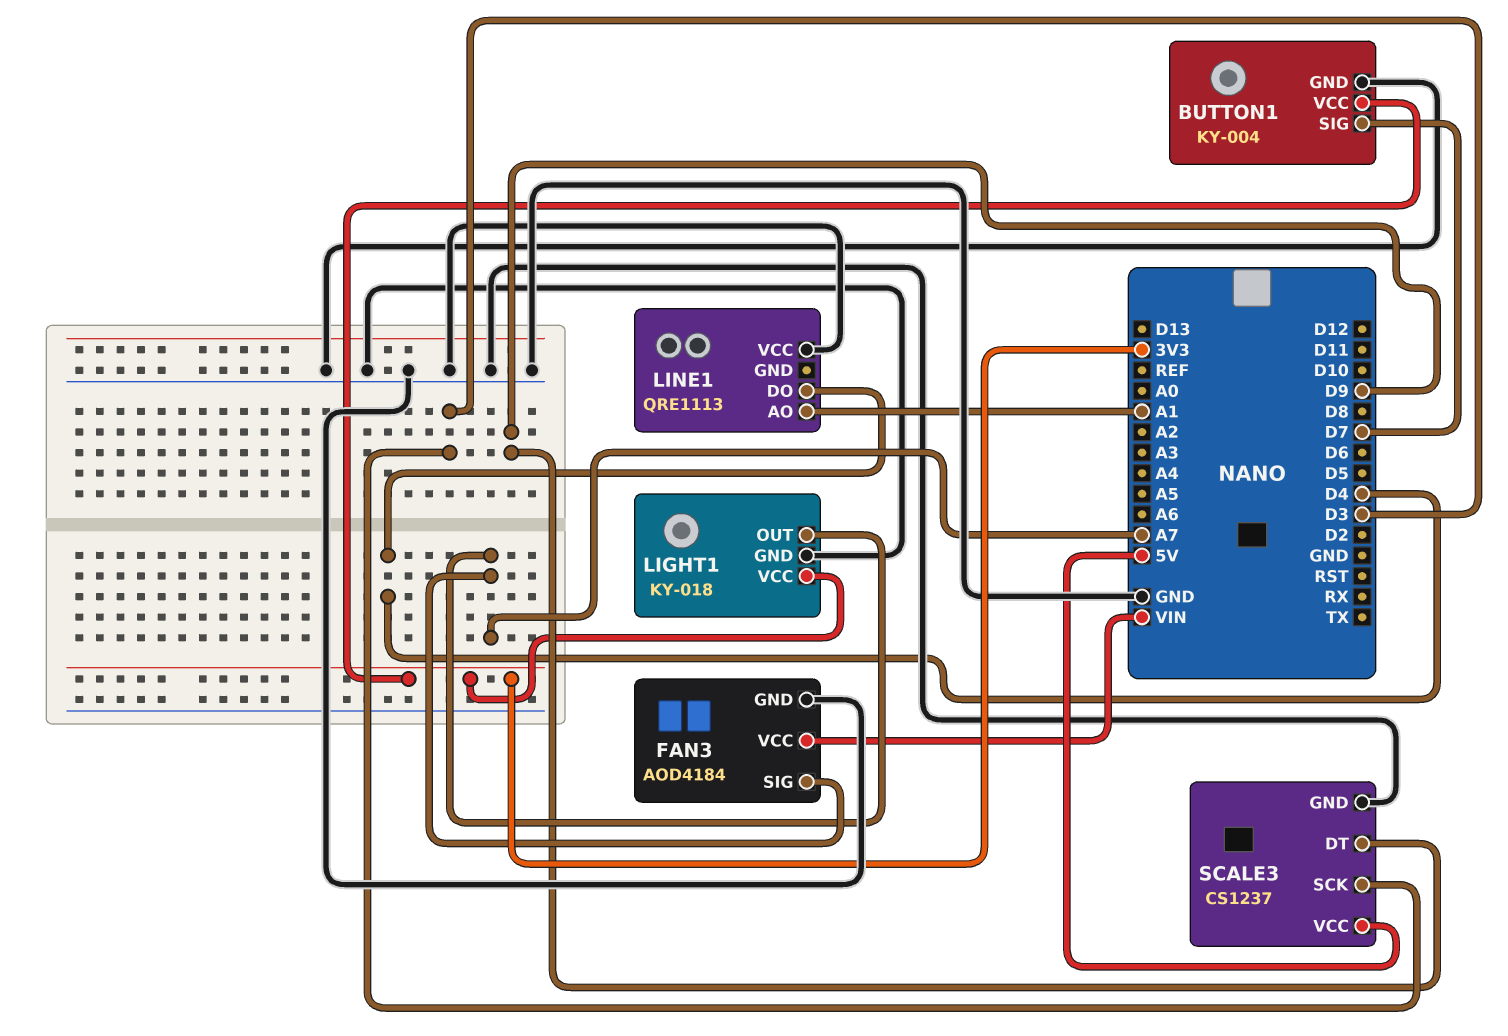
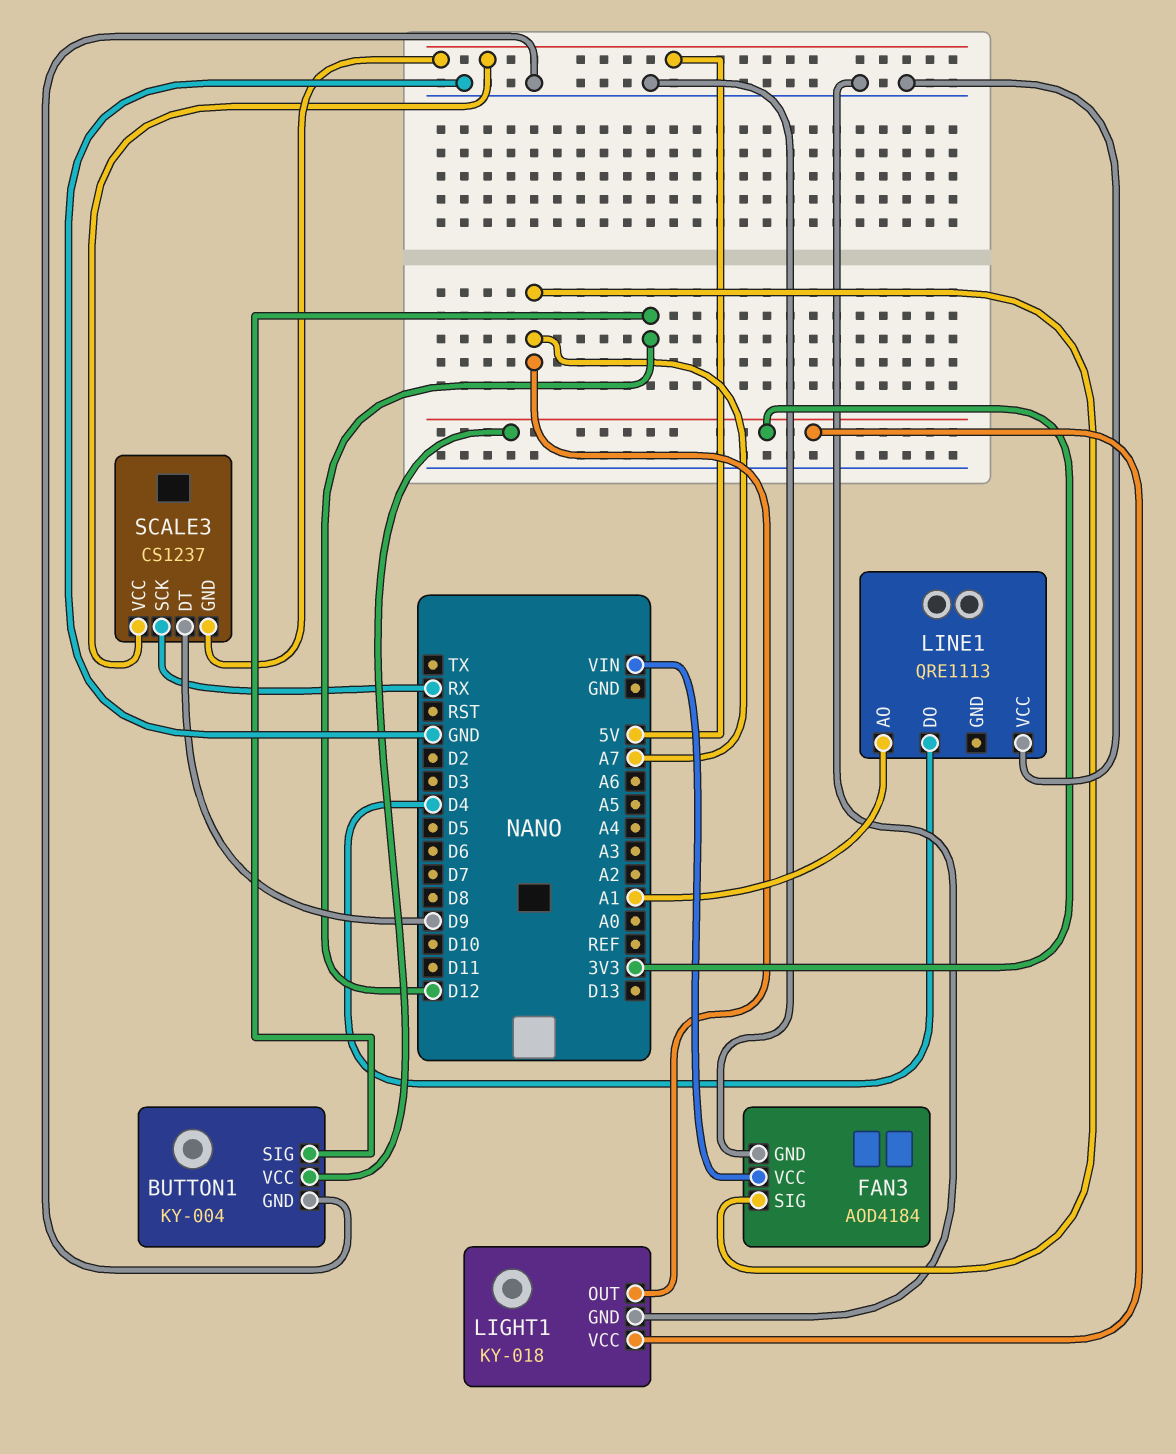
BUTTON1 pin SIG: D7 -> D12
SCALE3 pin GND: GND -> 5V
SCALE3 pin SCK: D3 -> RX

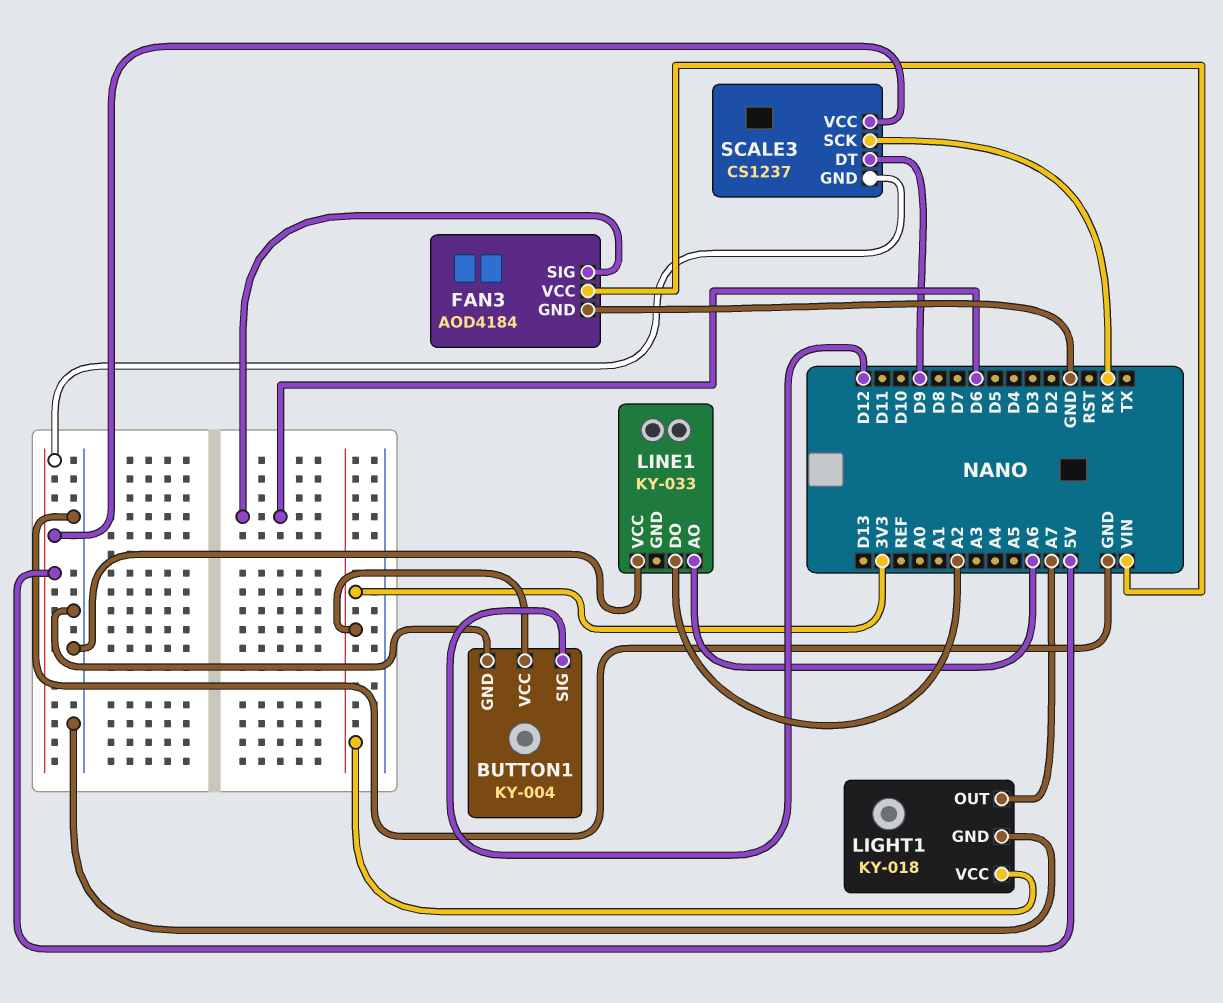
FAN3 pin SIG: A7 -> D6
LINE1: QRE1113 -> KY-033
LINE1 pin AO: A1 -> A6
LINE1 pin DO: D4 -> A2

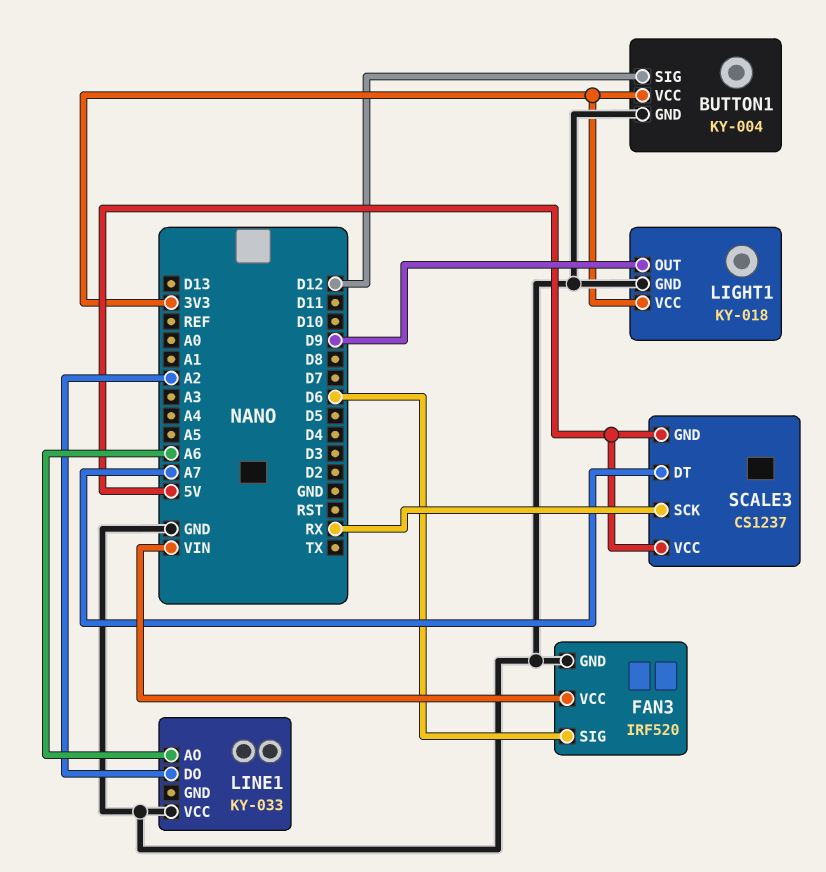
FAN3: AOD4184 -> IRF520
LIGHT1 pin OUT: A7 -> D9
SCALE3 pin DT: D9 -> A7

